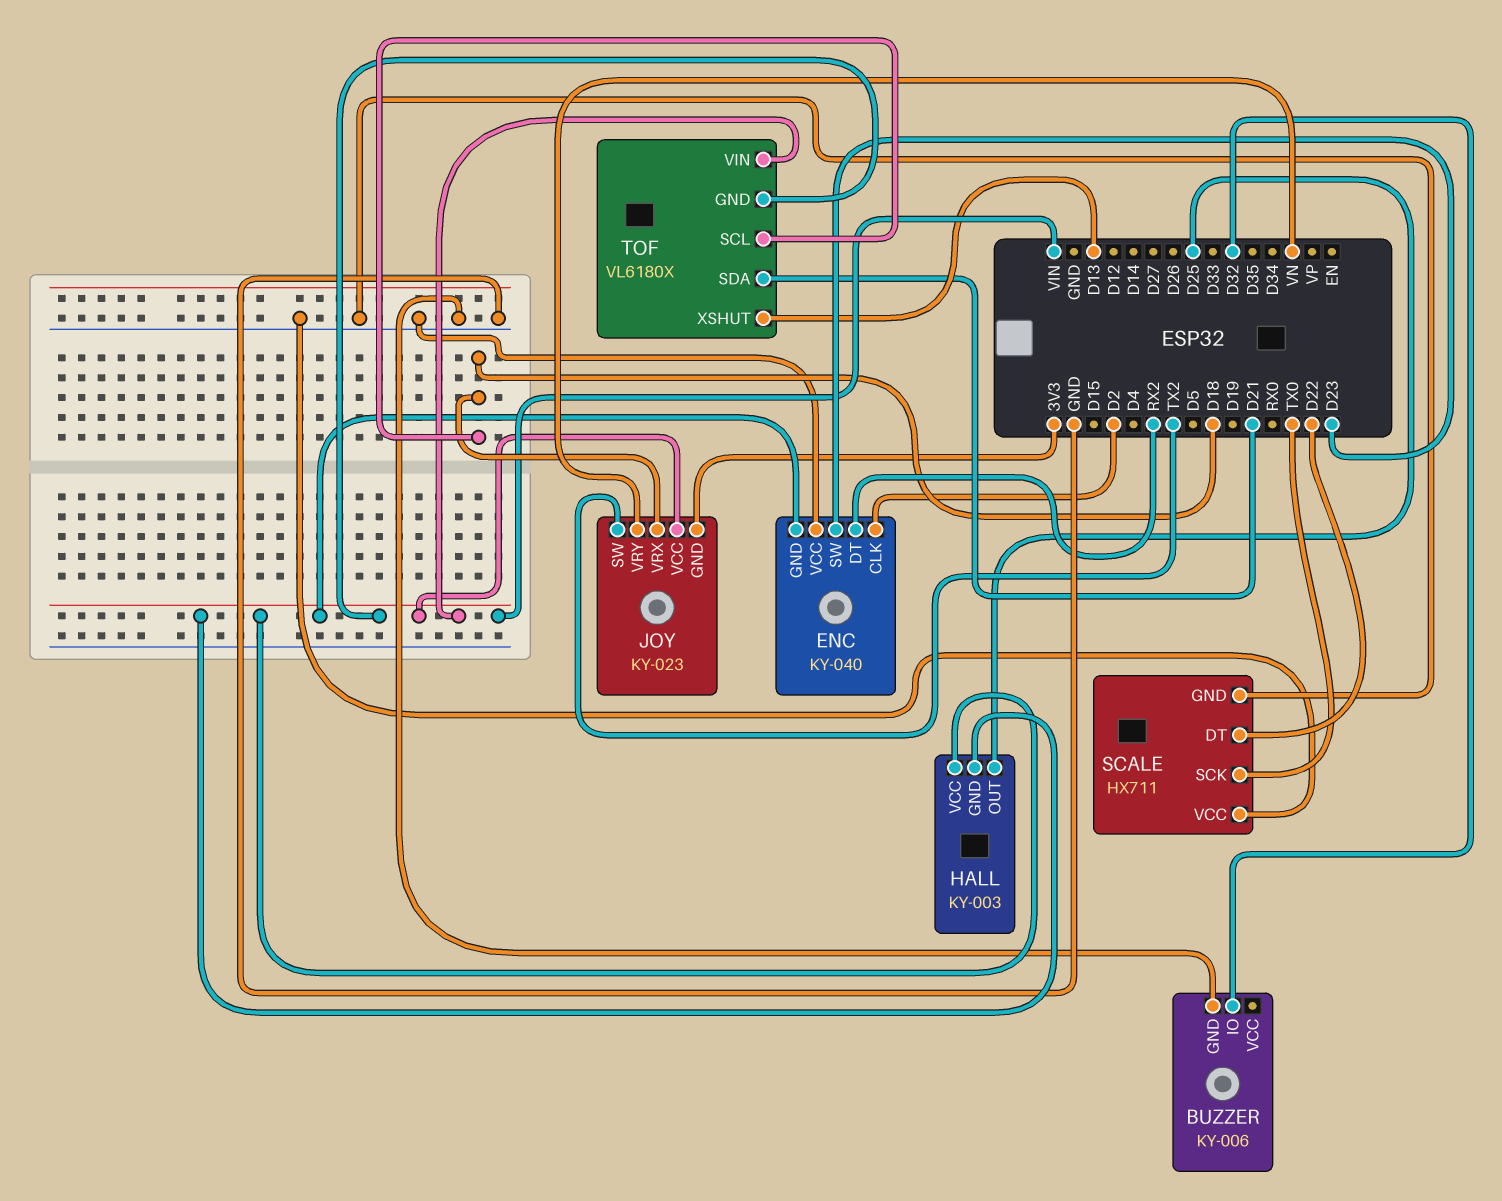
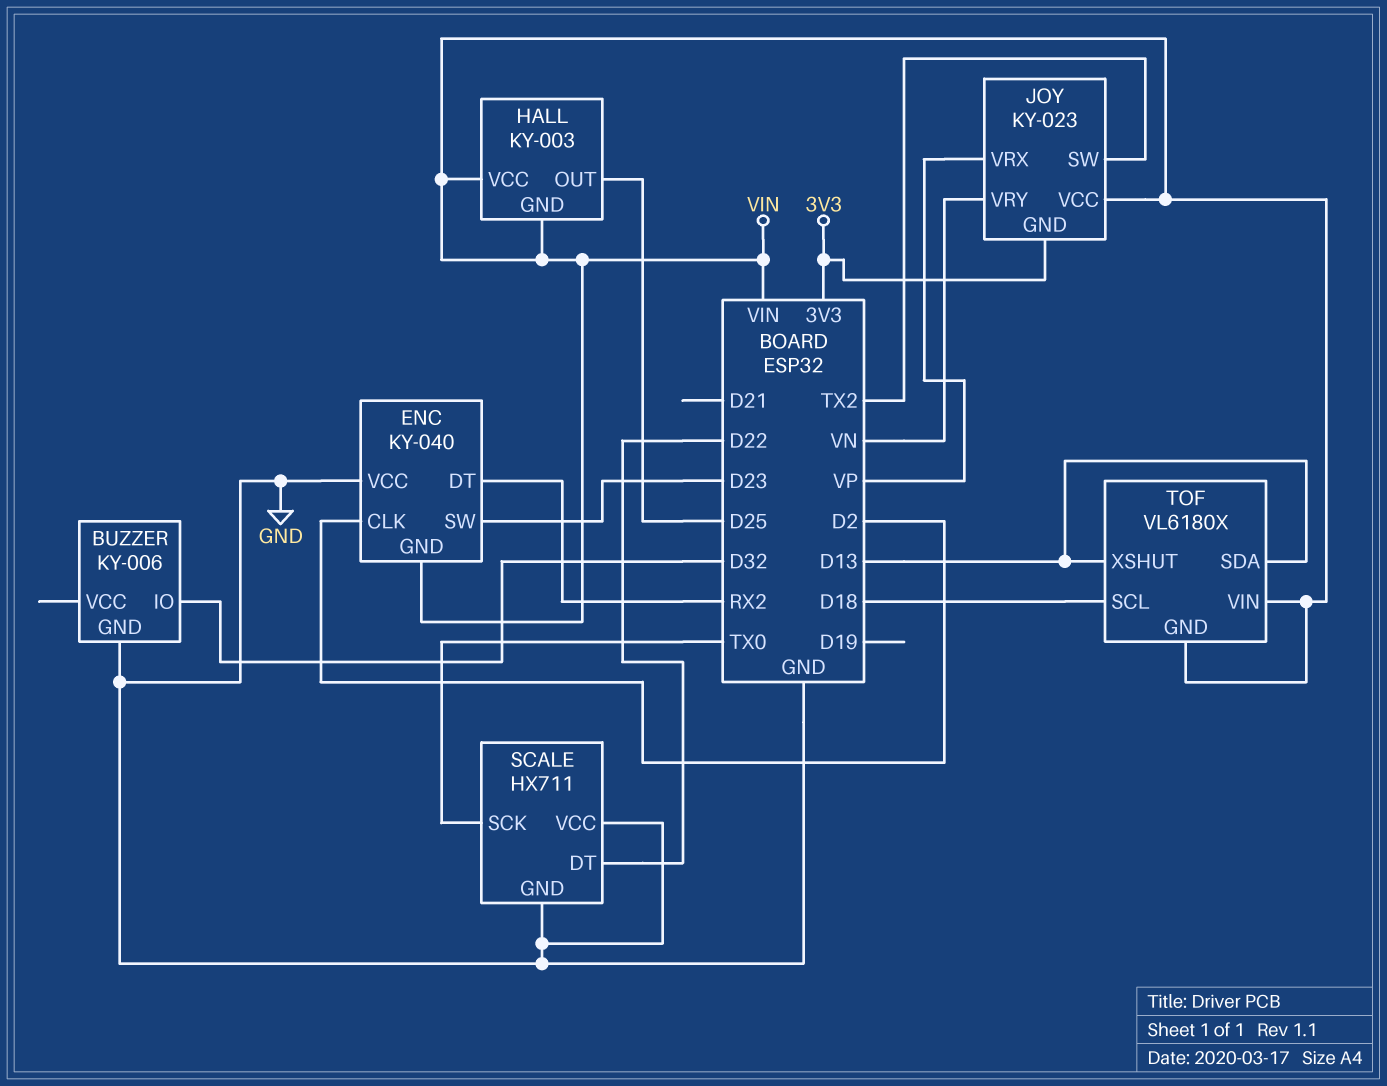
JOY pin VRX: D18 -> VP
TOF pin SDA: D21 -> D13

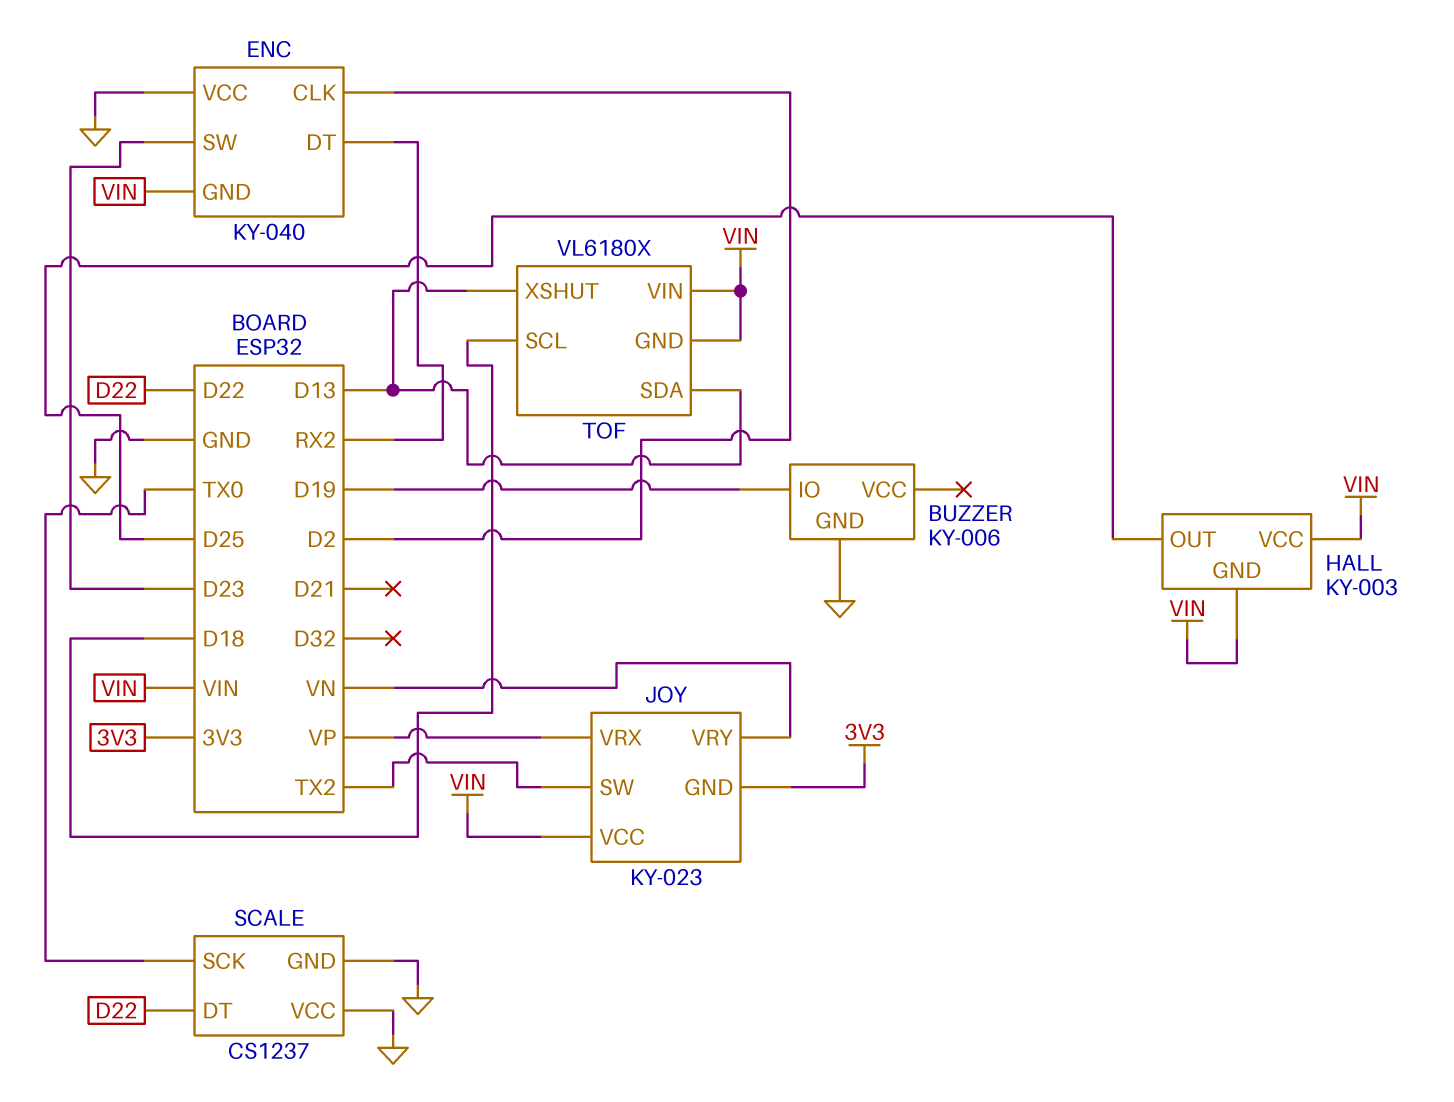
BUZZER pin IO: D32 -> D19
SCALE: HX711 -> CS1237

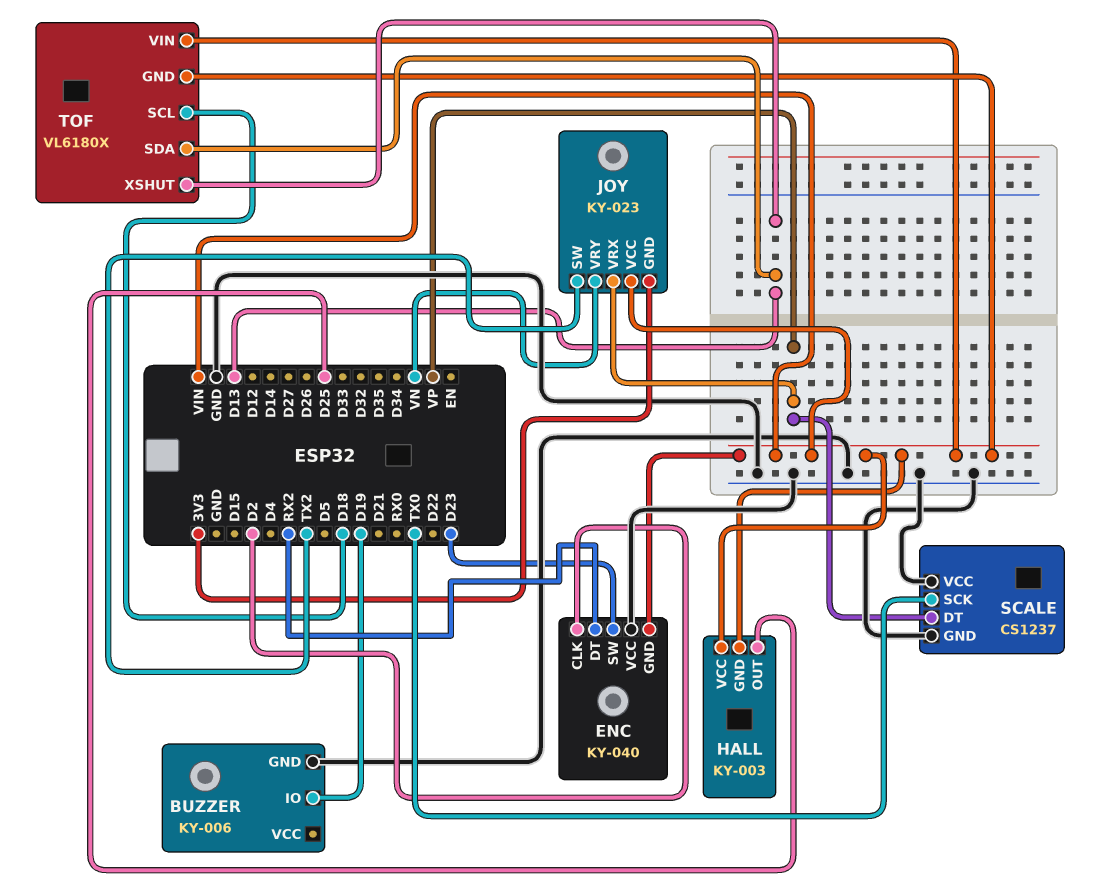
SCALE pin DT: D22 -> VP

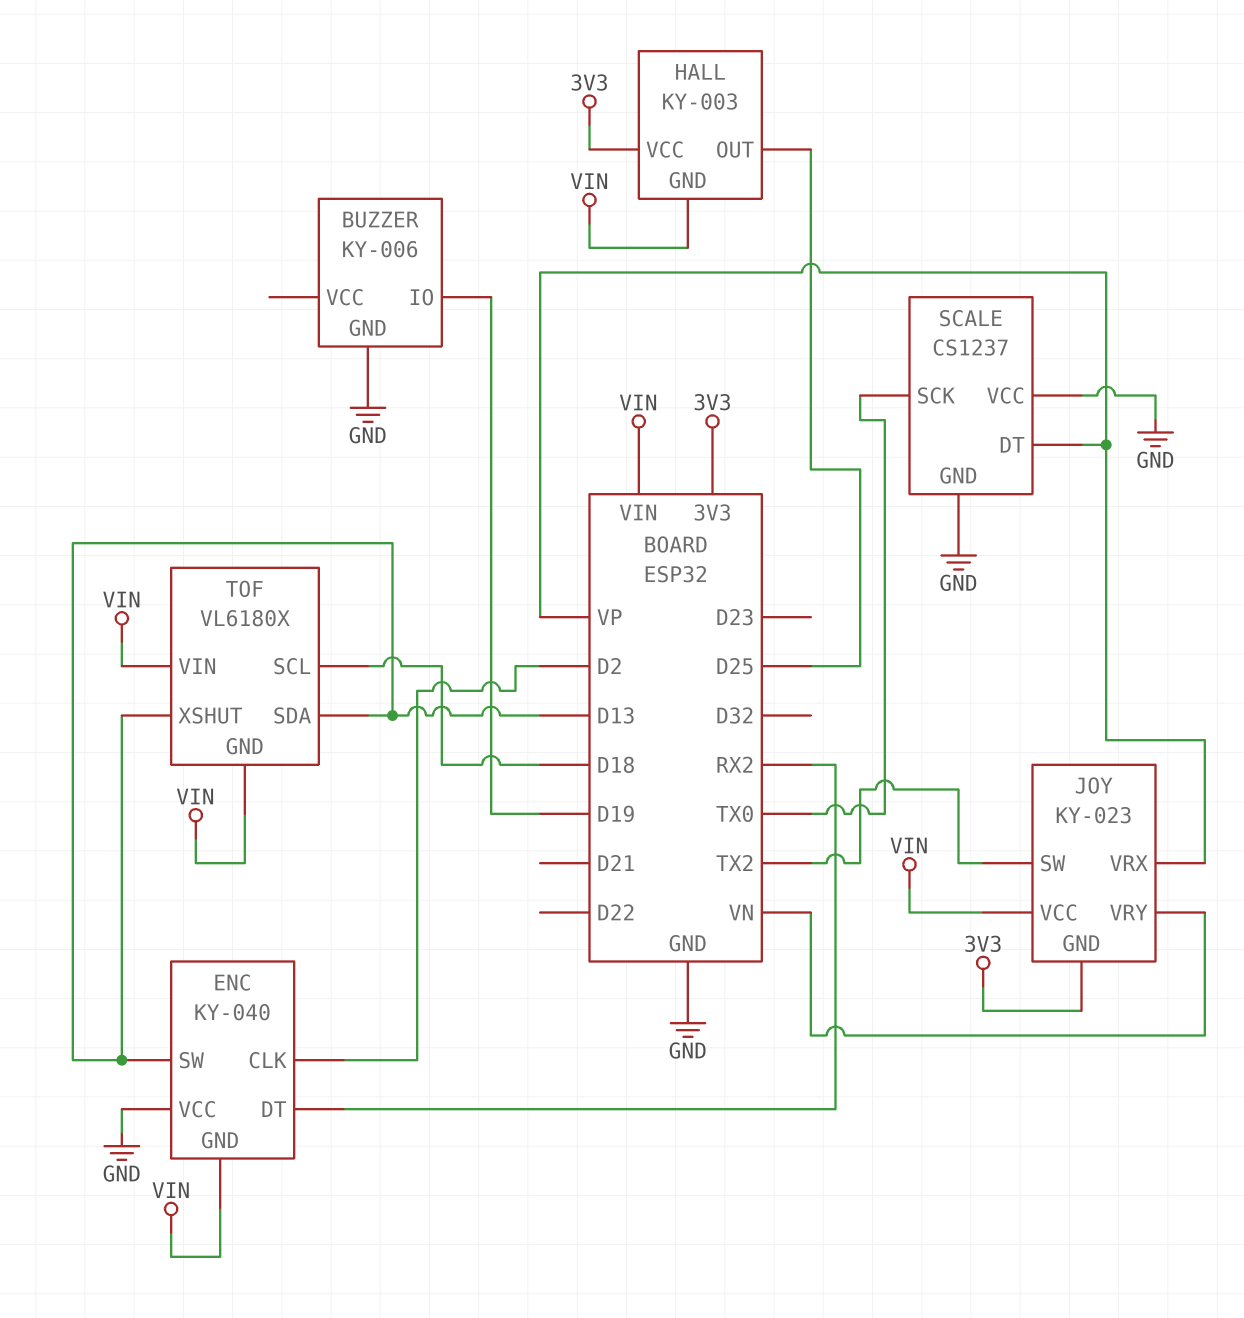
ENC pin SW: D23 -> D13
HALL pin VCC: VIN -> 3V3

